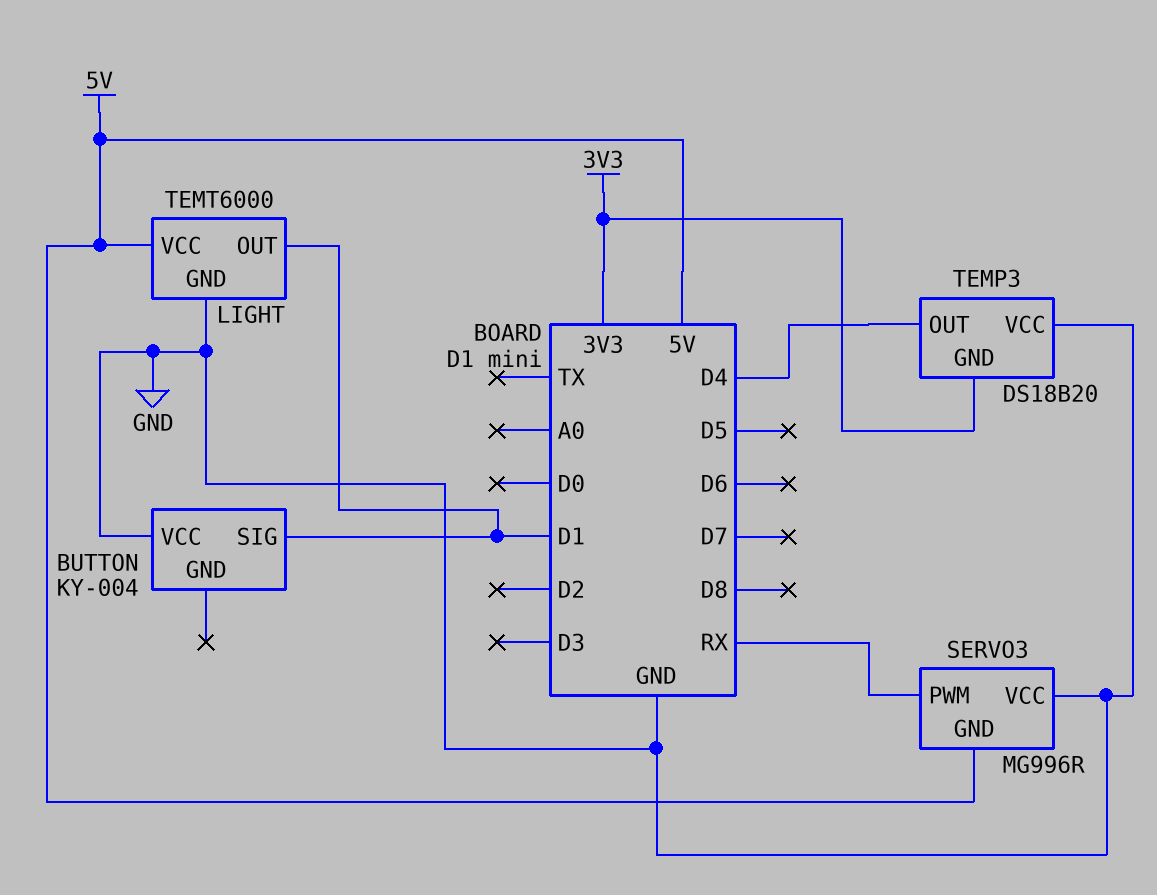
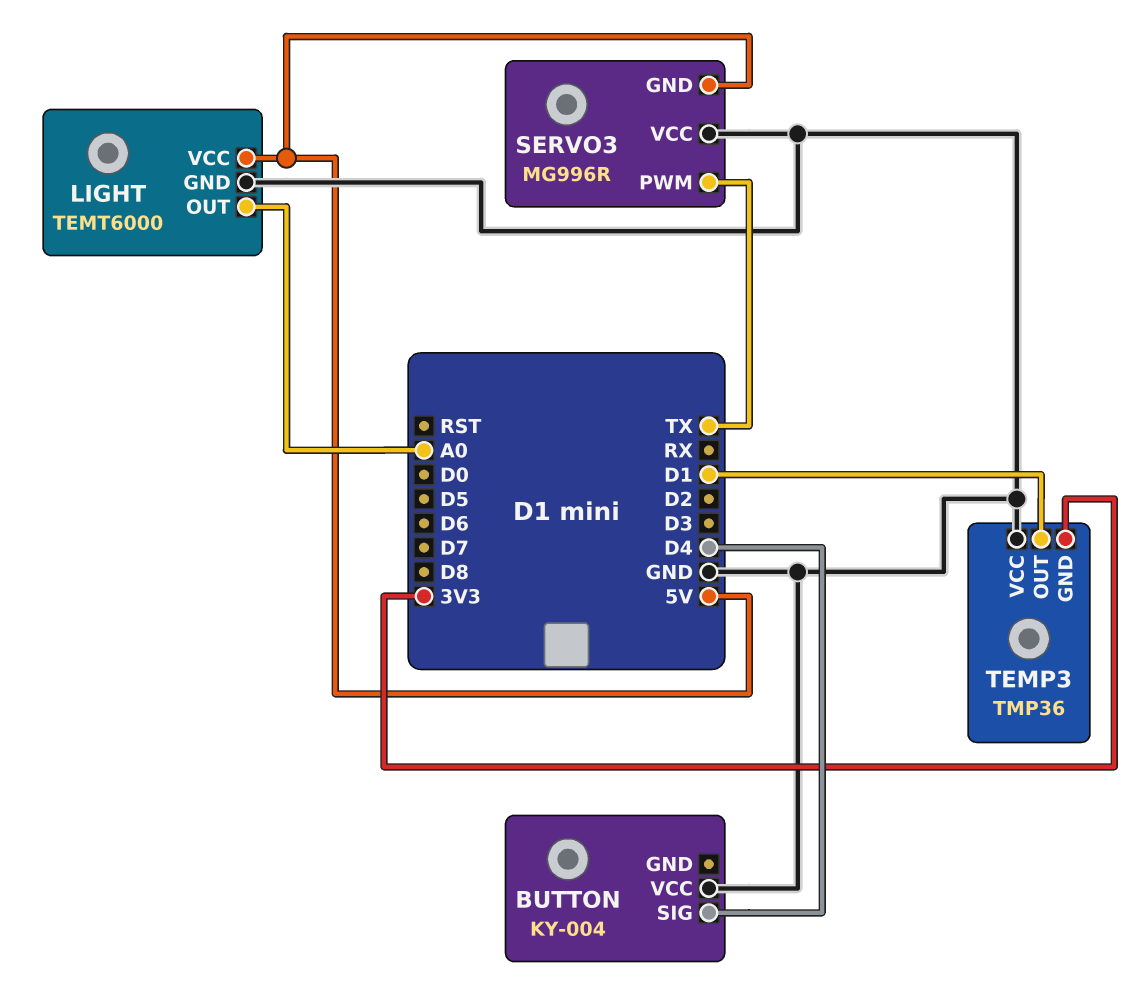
BUTTON pin SIG: D1 -> D4
LIGHT pin OUT: D1 -> A0
SERVO3 pin PWM: RX -> TX
TEMP3: DS18B20 -> TMP36
TEMP3 pin OUT: D4 -> D1

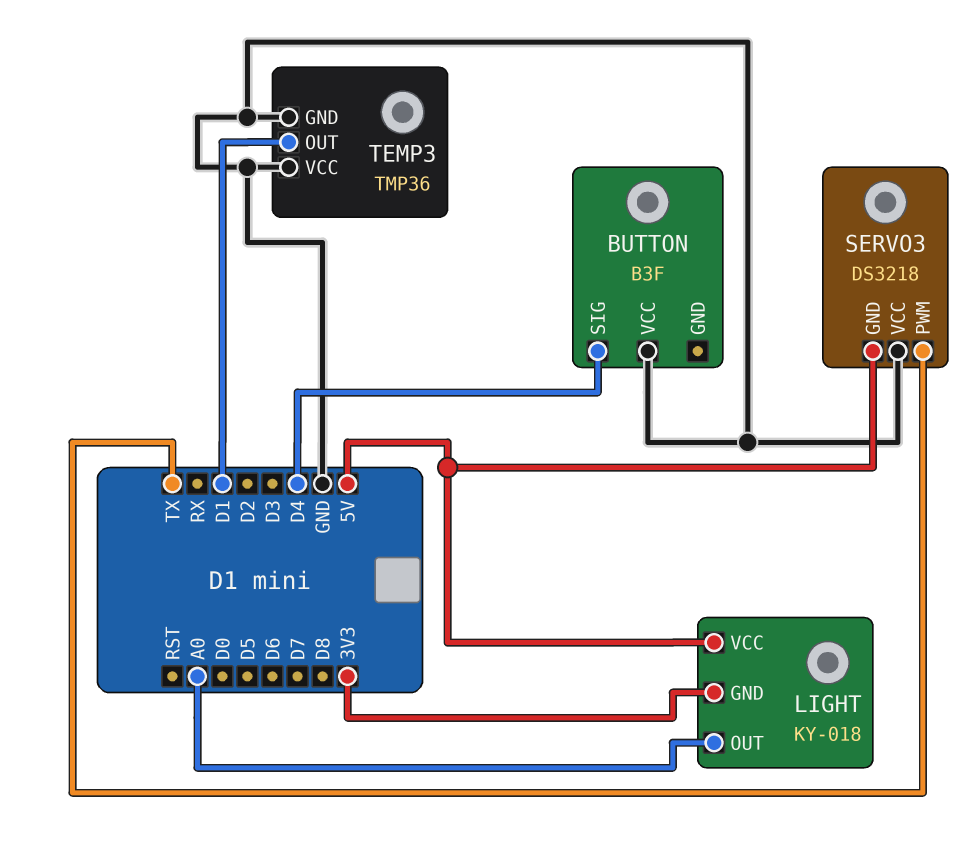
BUTTON: KY-004 -> B3F
LIGHT: TEMT6000 -> KY-018
LIGHT pin GND: GND -> 3V3
SERVO3: MG996R -> DS3218
TEMP3 pin GND: 3V3 -> GND

